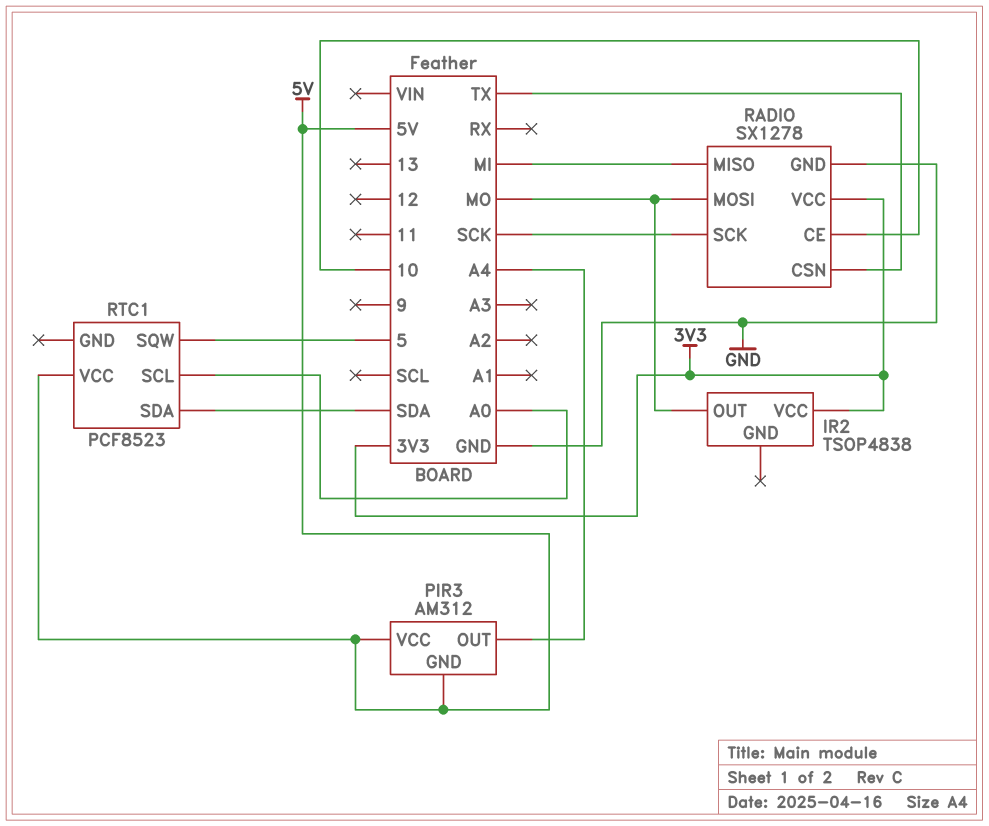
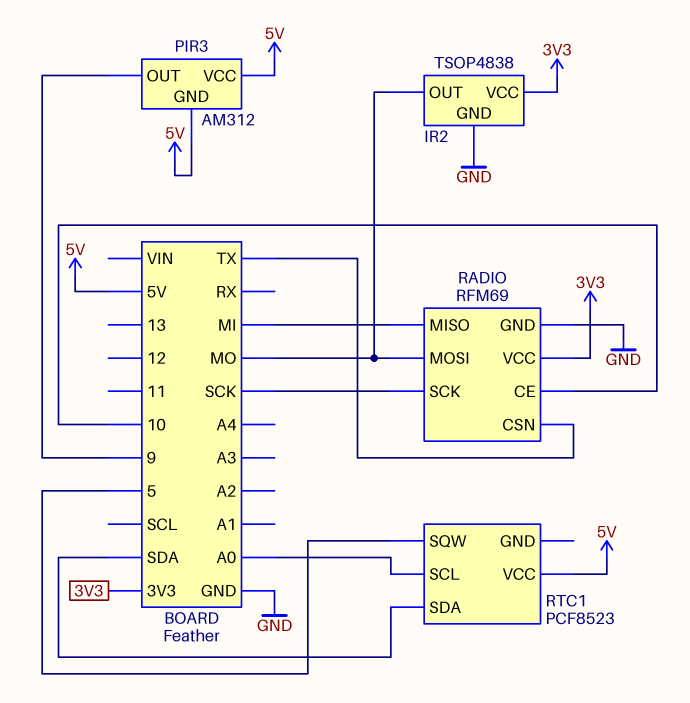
IR2 pin GND: none -> GND
PIR3 pin OUT: A4 -> 9
RADIO: SX1278 -> RFM69

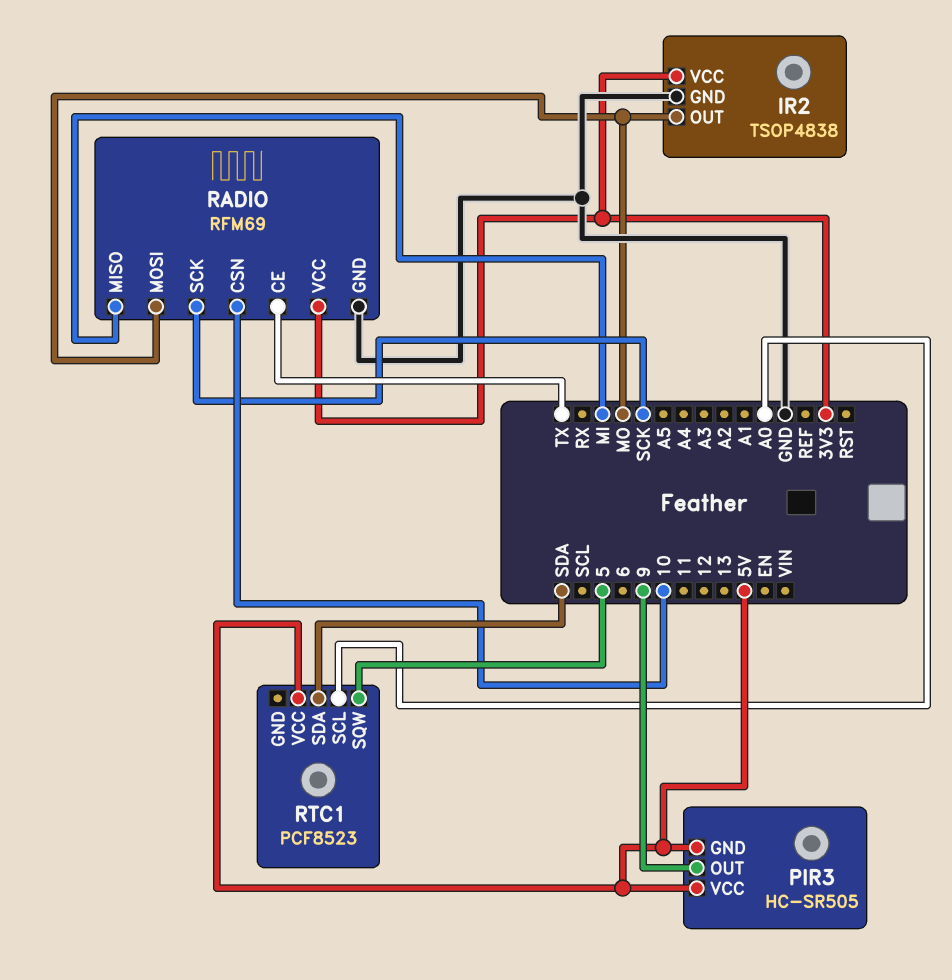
PIR3: AM312 -> HC-SR505
RADIO pin CE: 10 -> TX
RADIO pin CSN: TX -> 10

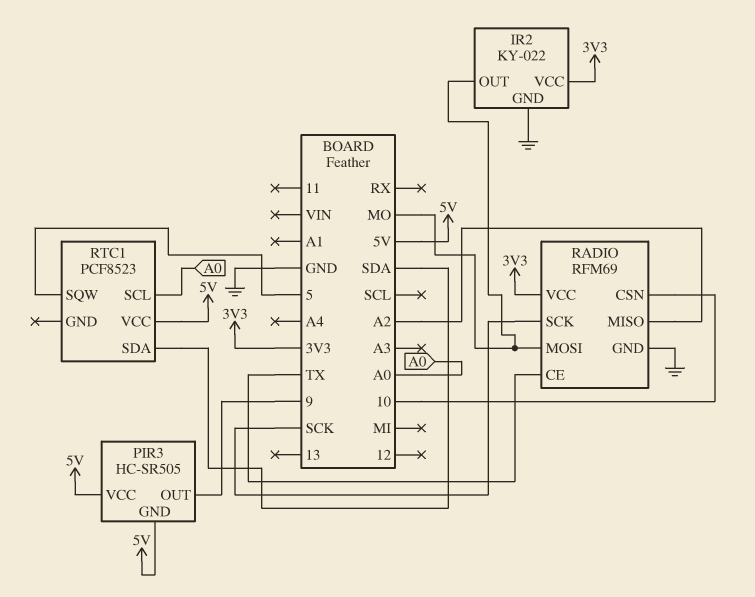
IR2: TSOP4838 -> KY-022
RADIO pin MISO: MI -> A2

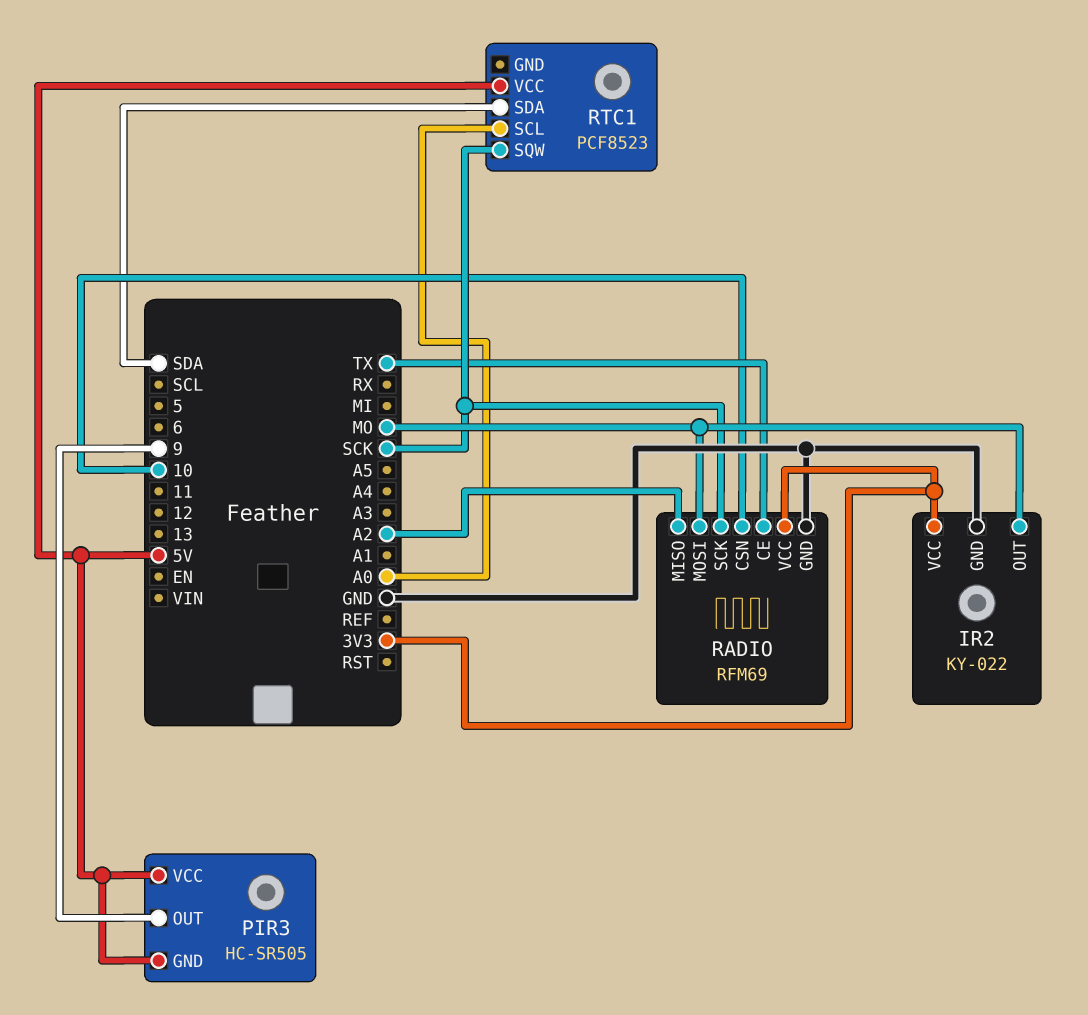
RTC1 pin SQW: 5 -> SCK

